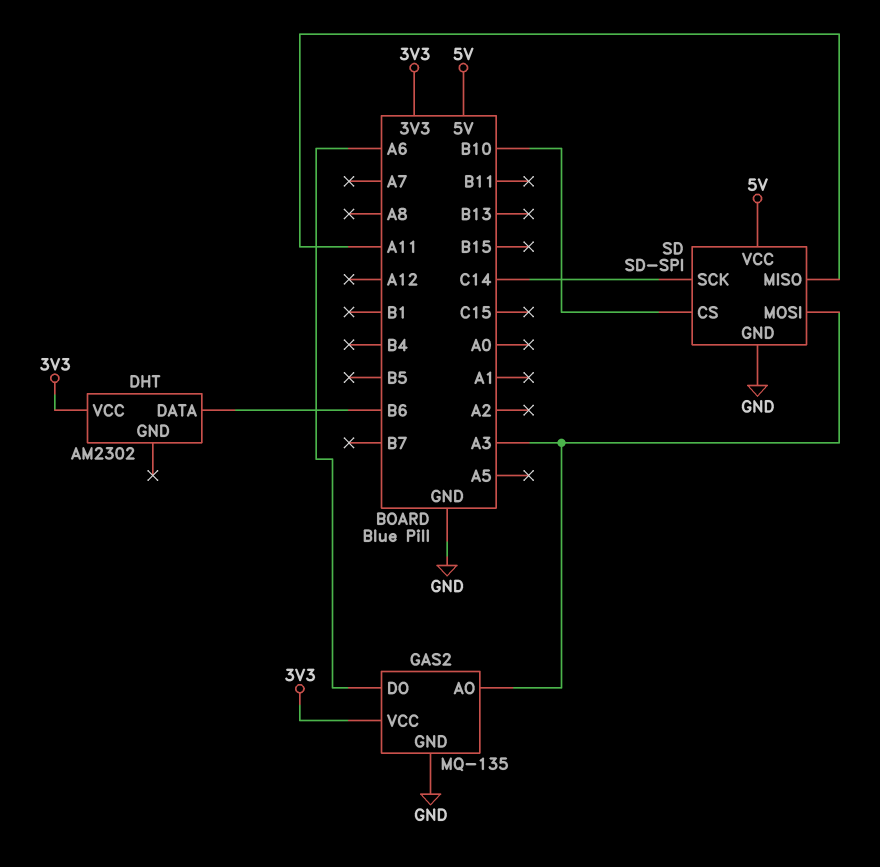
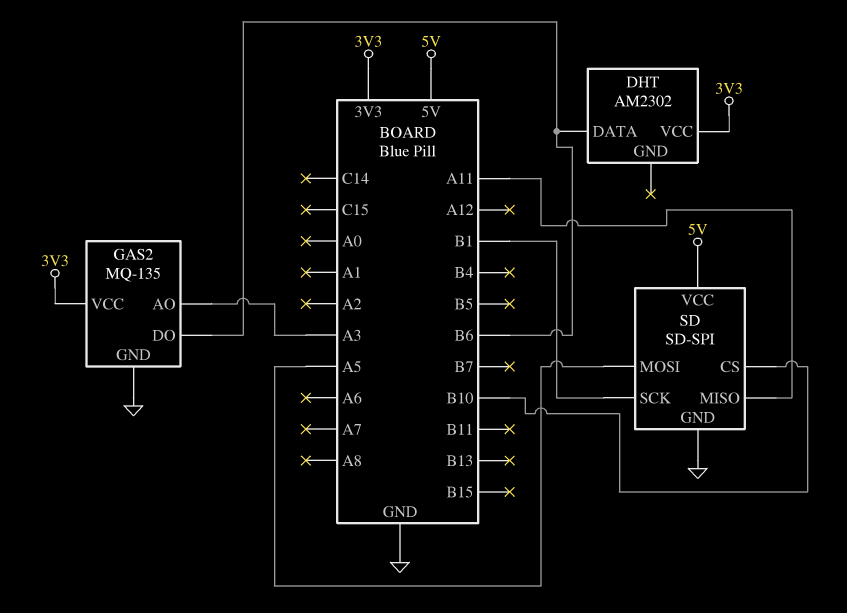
GAS2 pin DO: A6 -> B6
SD pin MOSI: A3 -> A5
SD pin SCK: C14 -> B1

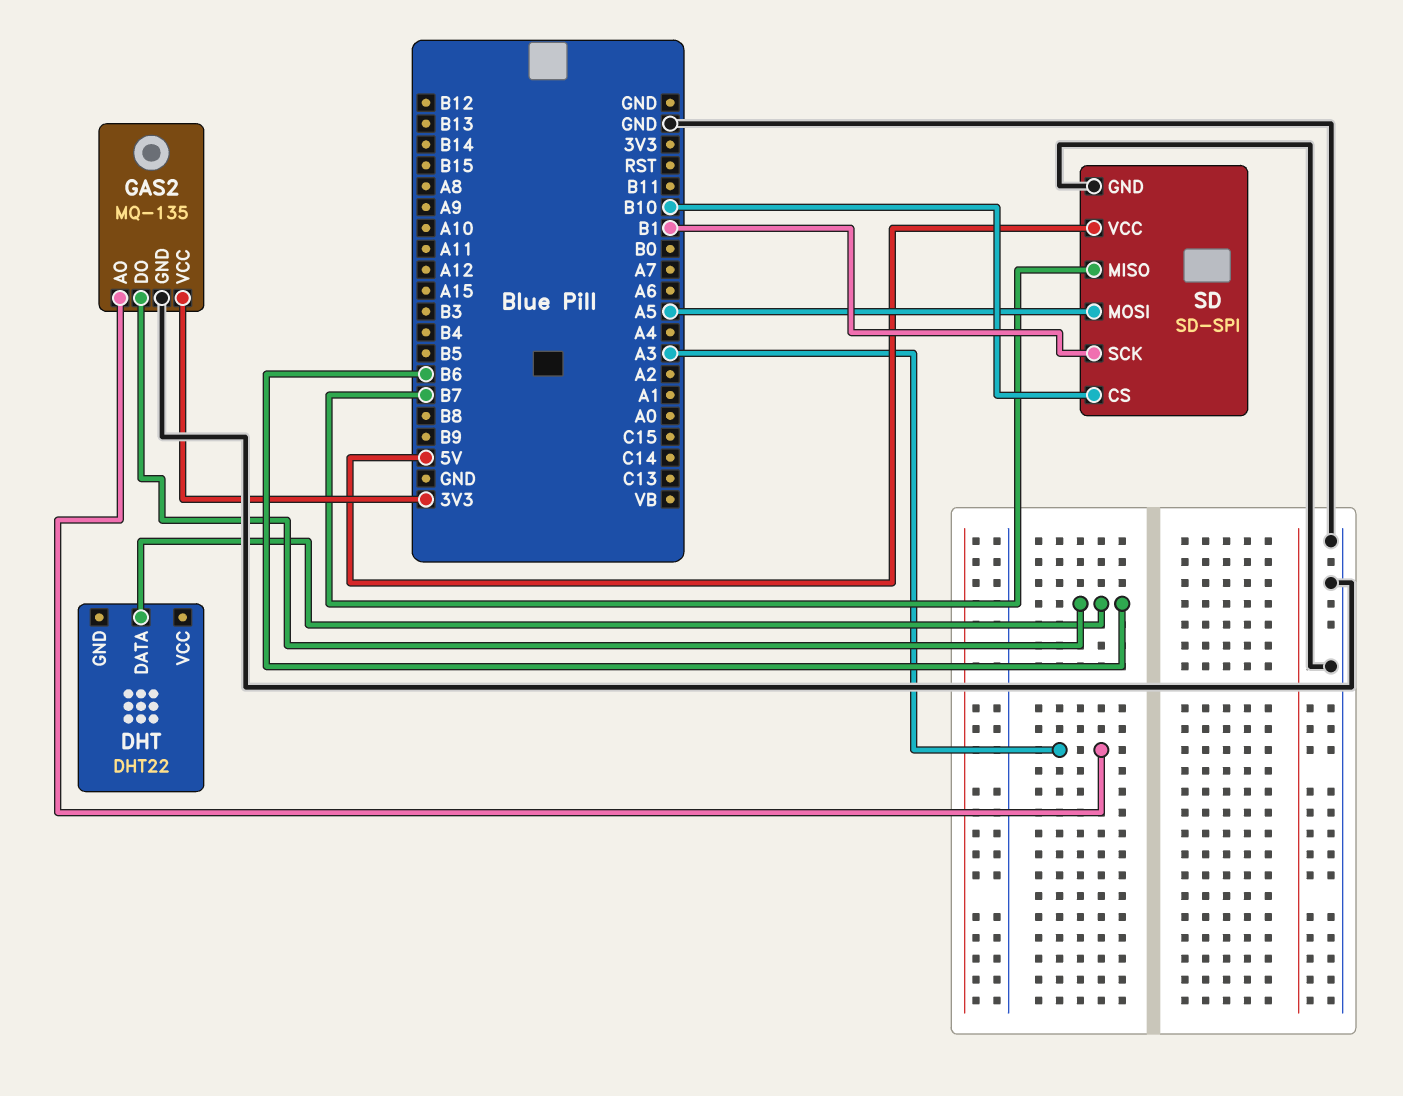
DHT: AM2302 -> DHT22
DHT pin VCC: 3V3 -> none
SD pin MISO: A11 -> B7

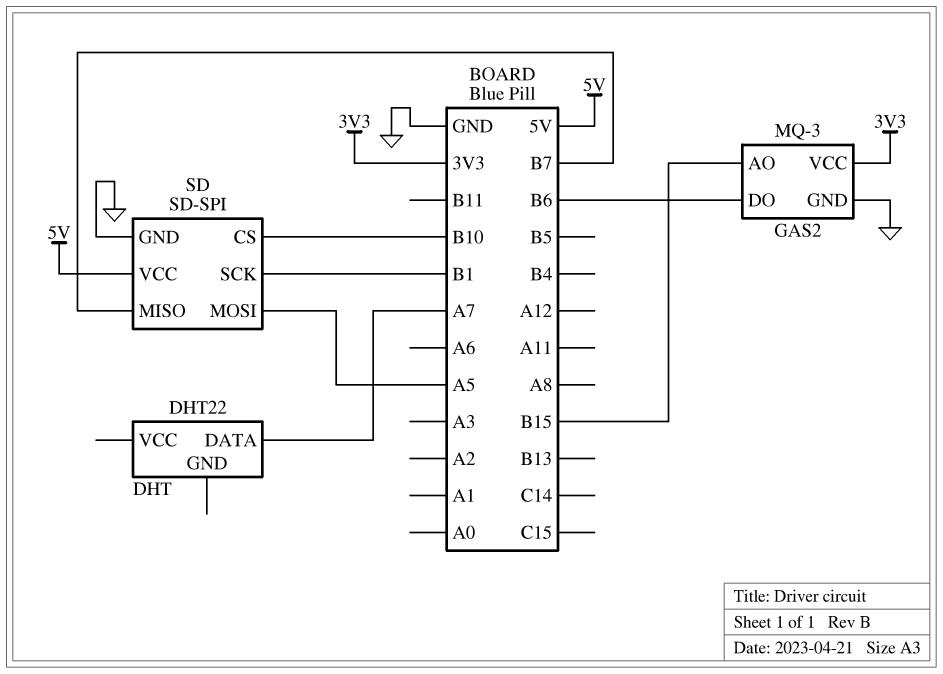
DHT pin DATA: B6 -> A7
GAS2: MQ-135 -> MQ-3
GAS2 pin AO: A3 -> B15

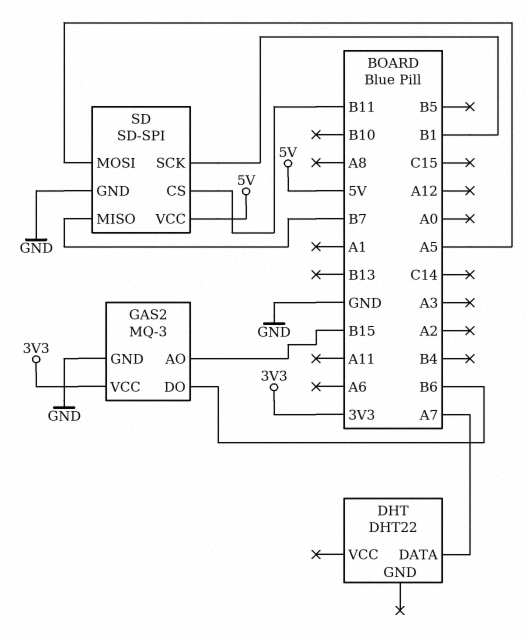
SD pin CS: B10 -> B11

